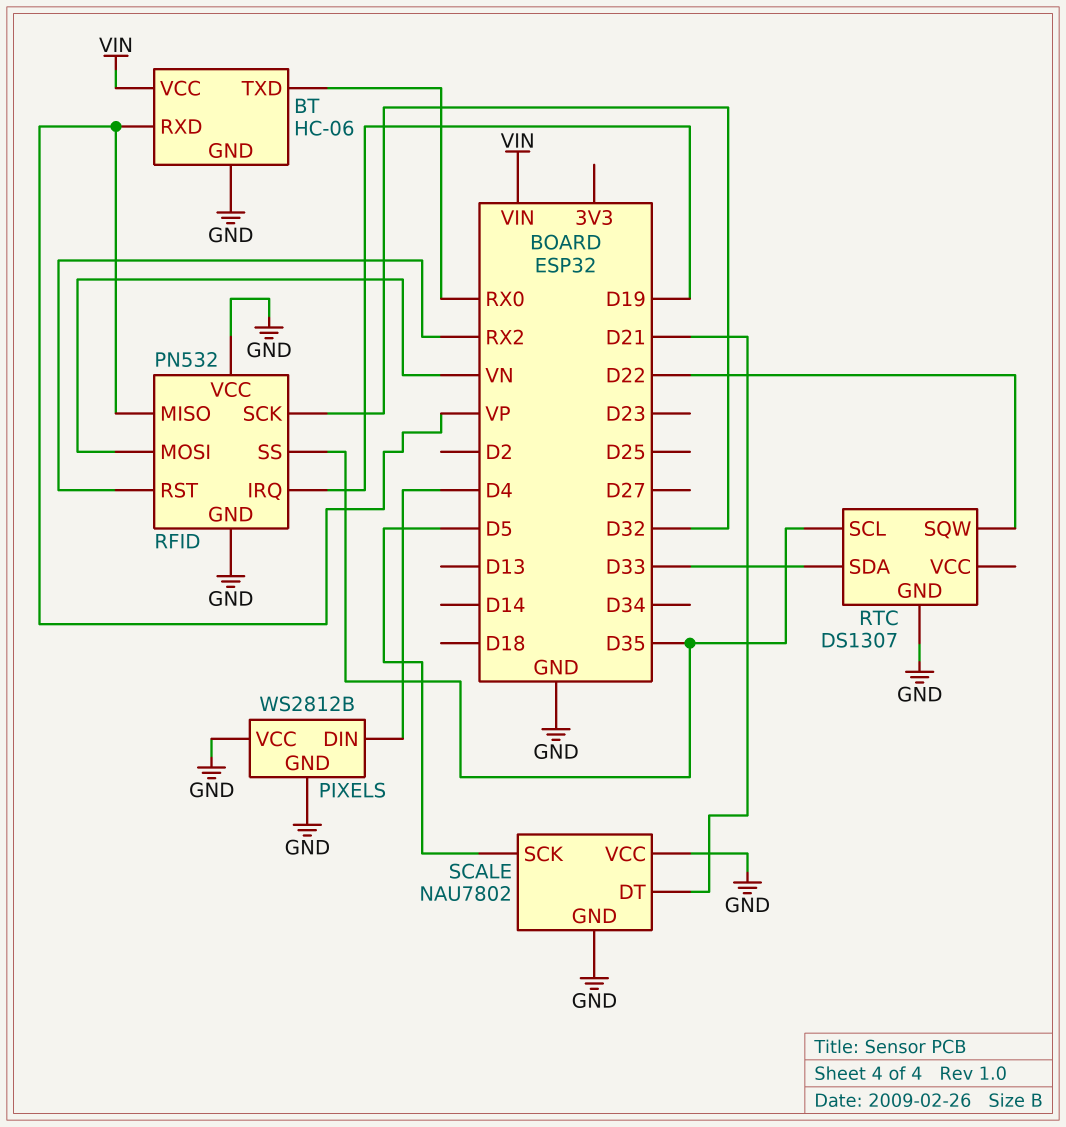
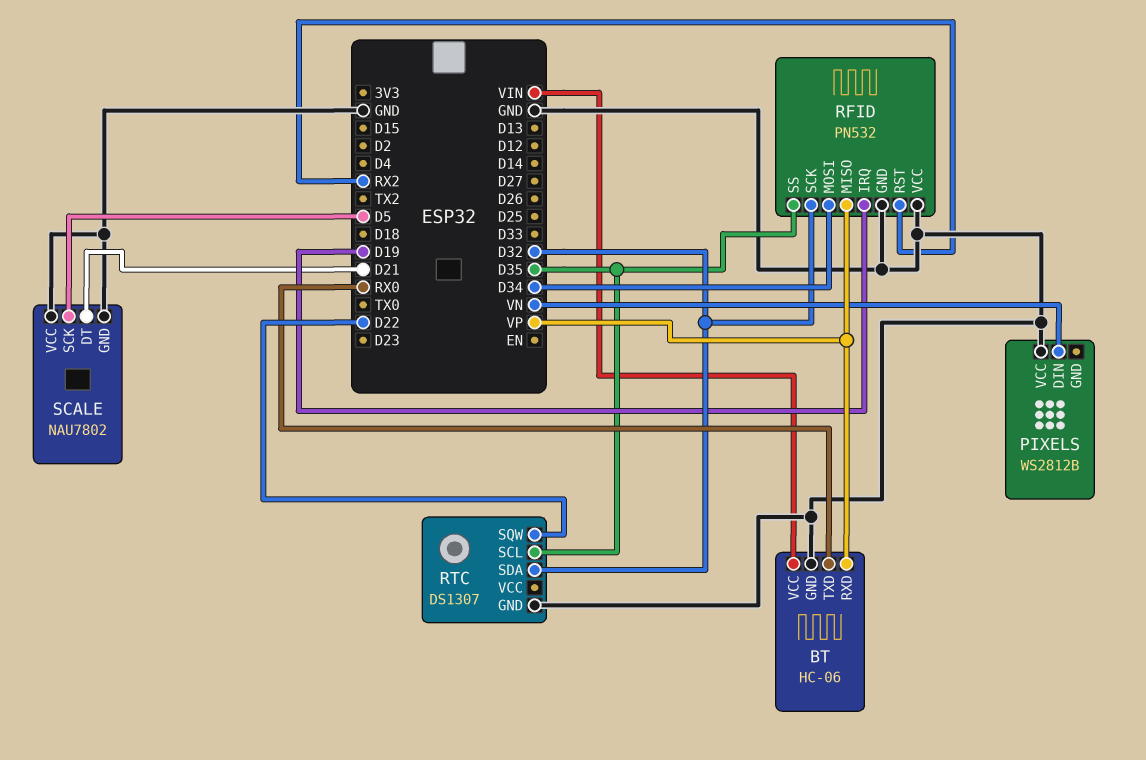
PIXELS pin DIN: D4 -> VN
PIXELS pin GND: GND -> none
RFID pin MOSI: VN -> D34
RTC pin SDA: D33 -> D32

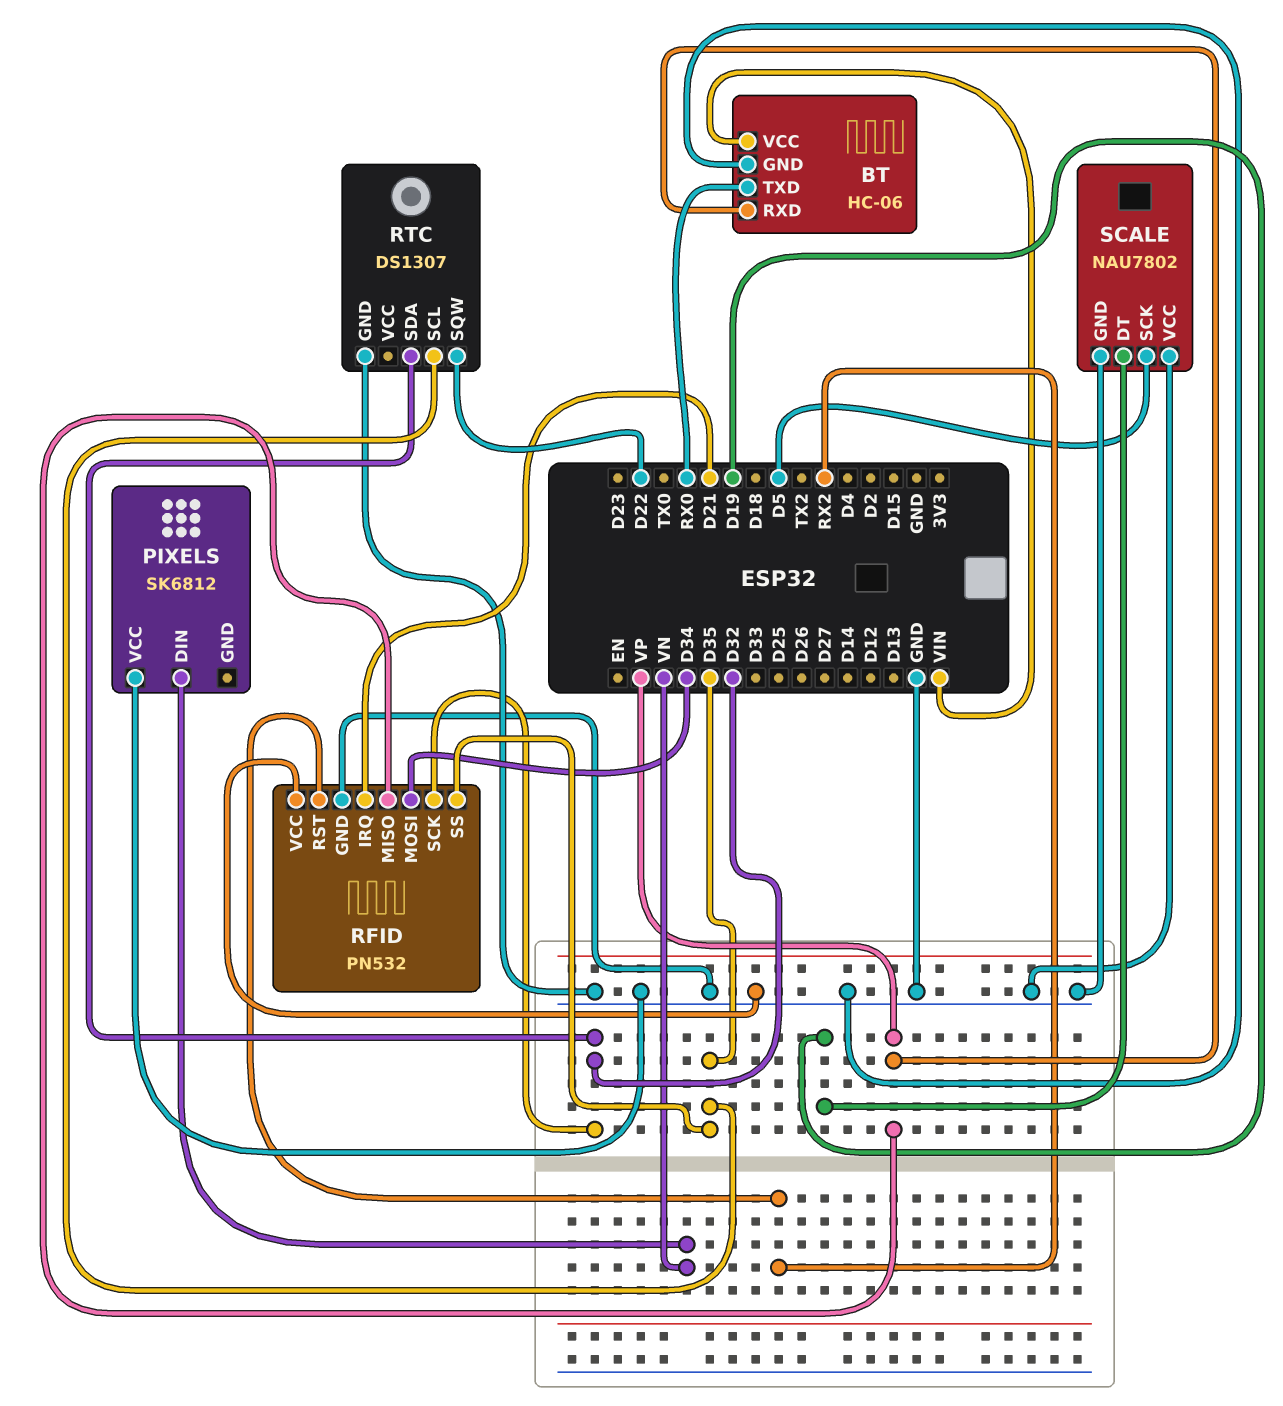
PIXELS: WS2812B -> SK6812
RFID pin IRQ: D19 -> D21
SCALE pin DT: D21 -> D19

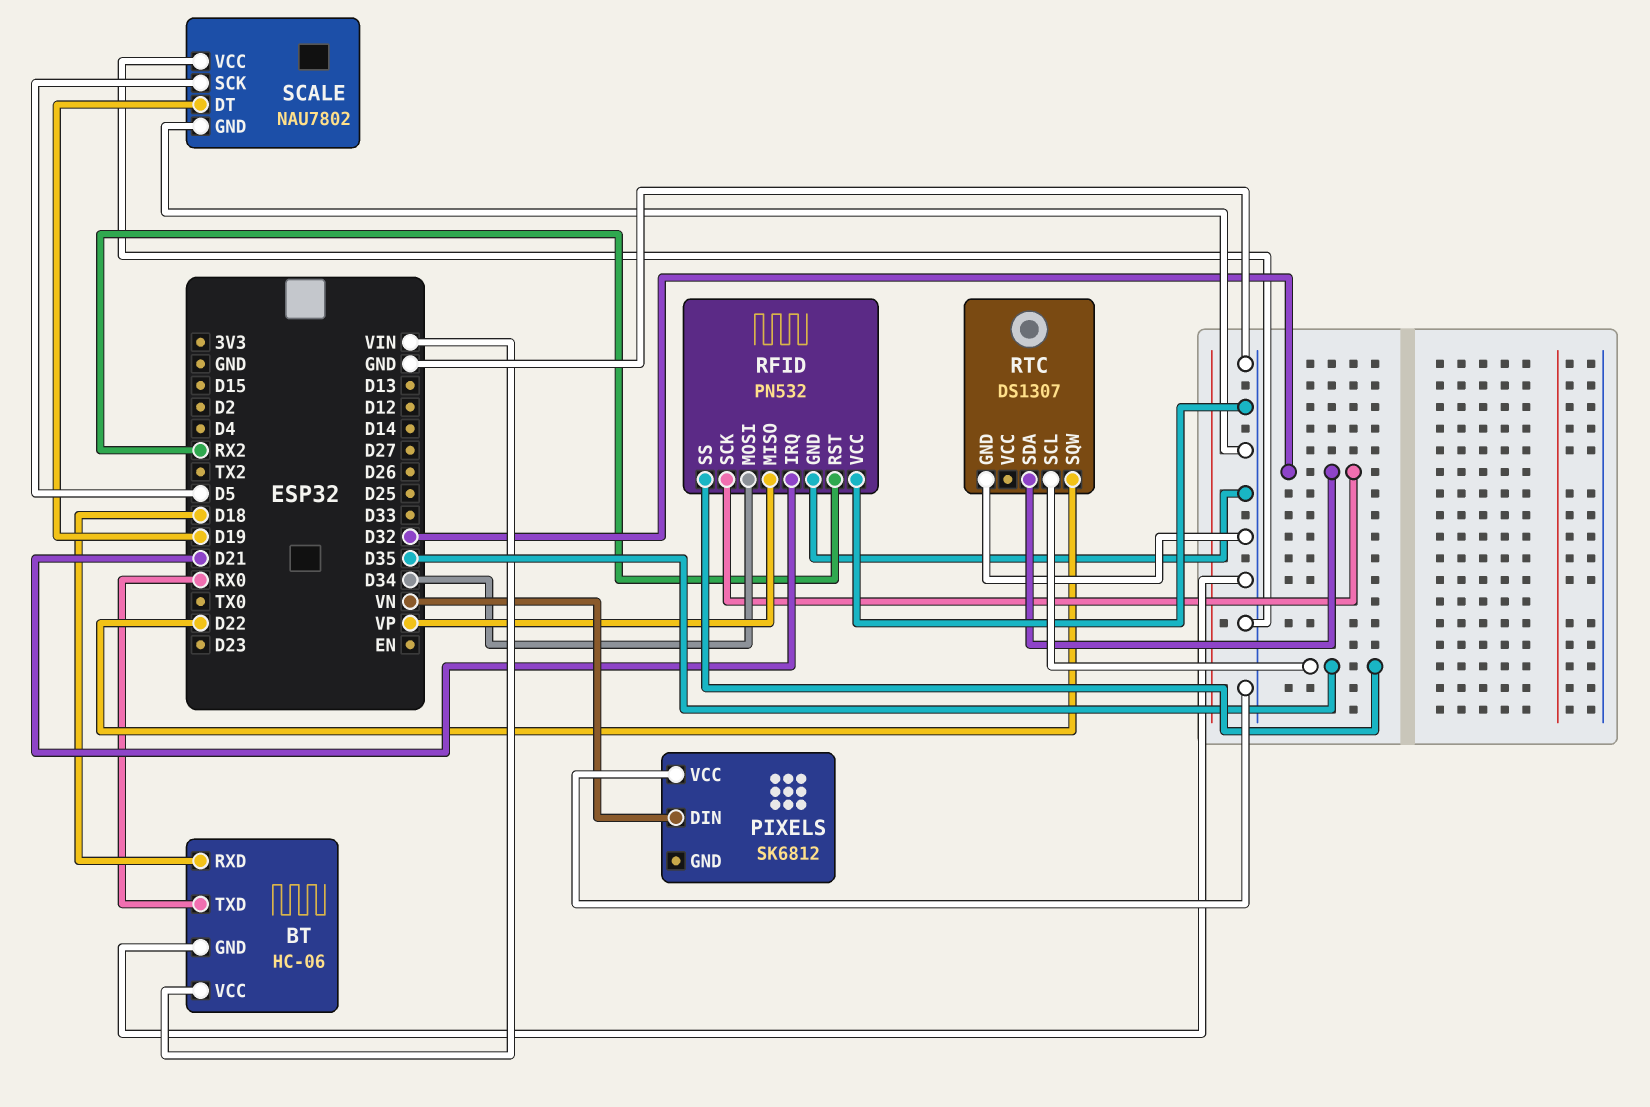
BT pin RXD: VP -> D18

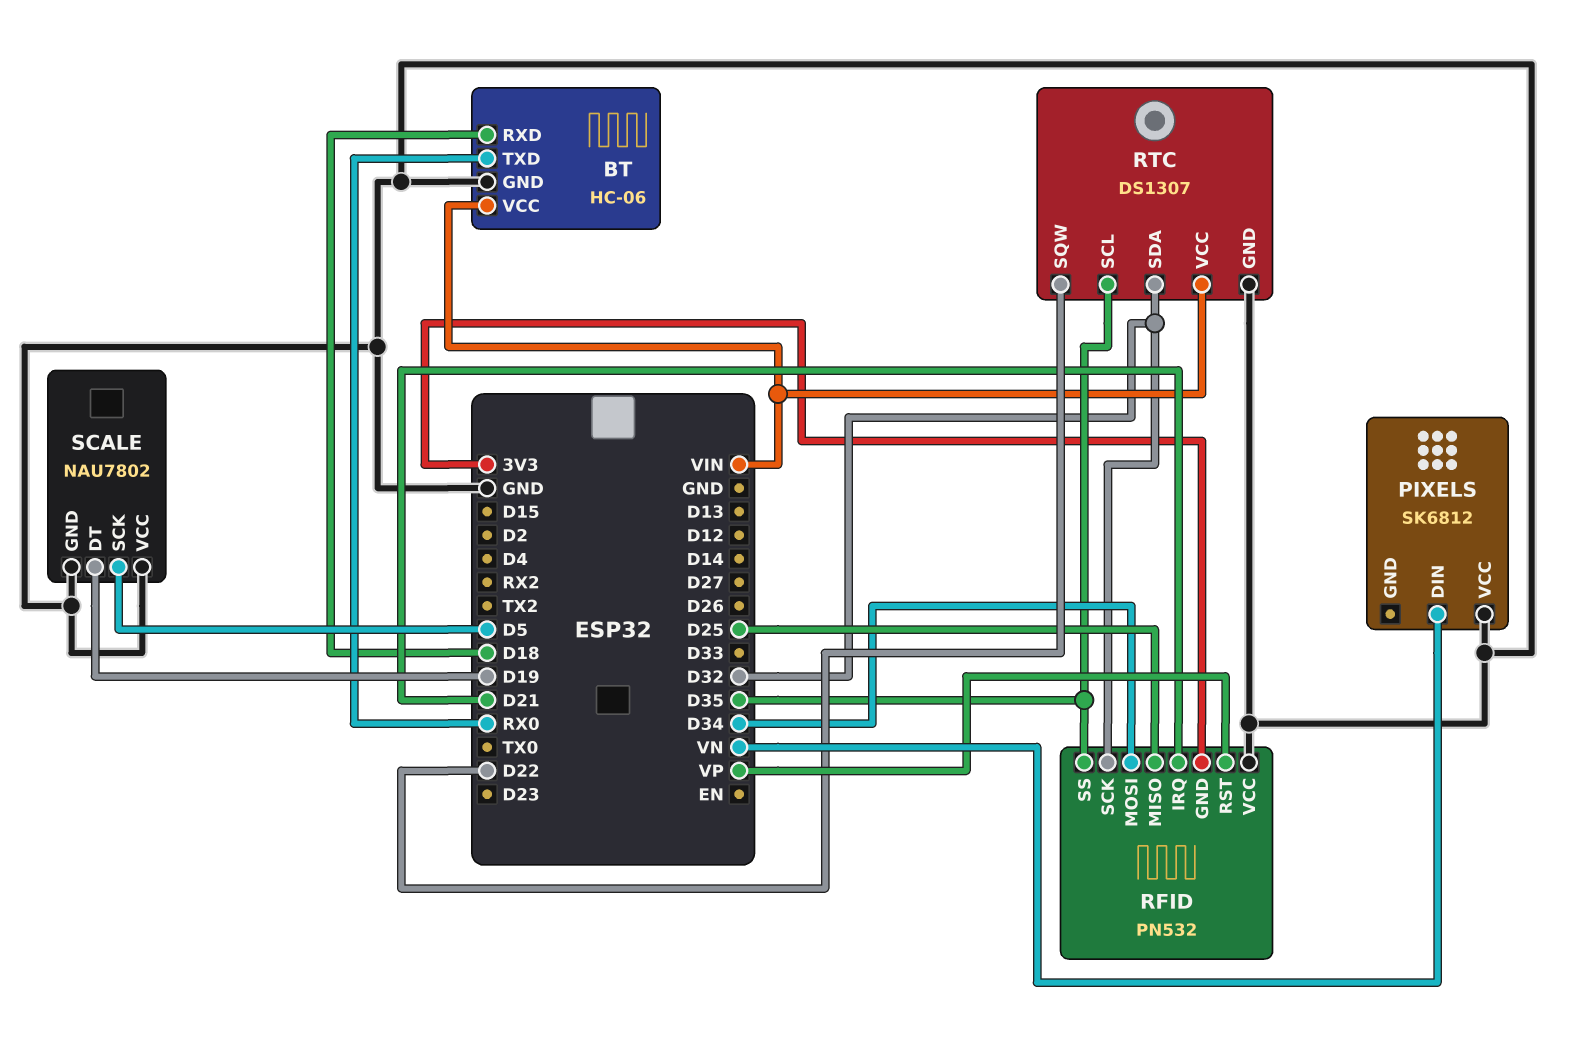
RFID pin GND: GND -> 3V3
RFID pin MISO: VP -> D25
RFID pin RST: RX2 -> VP
RTC pin VCC: none -> VIN

